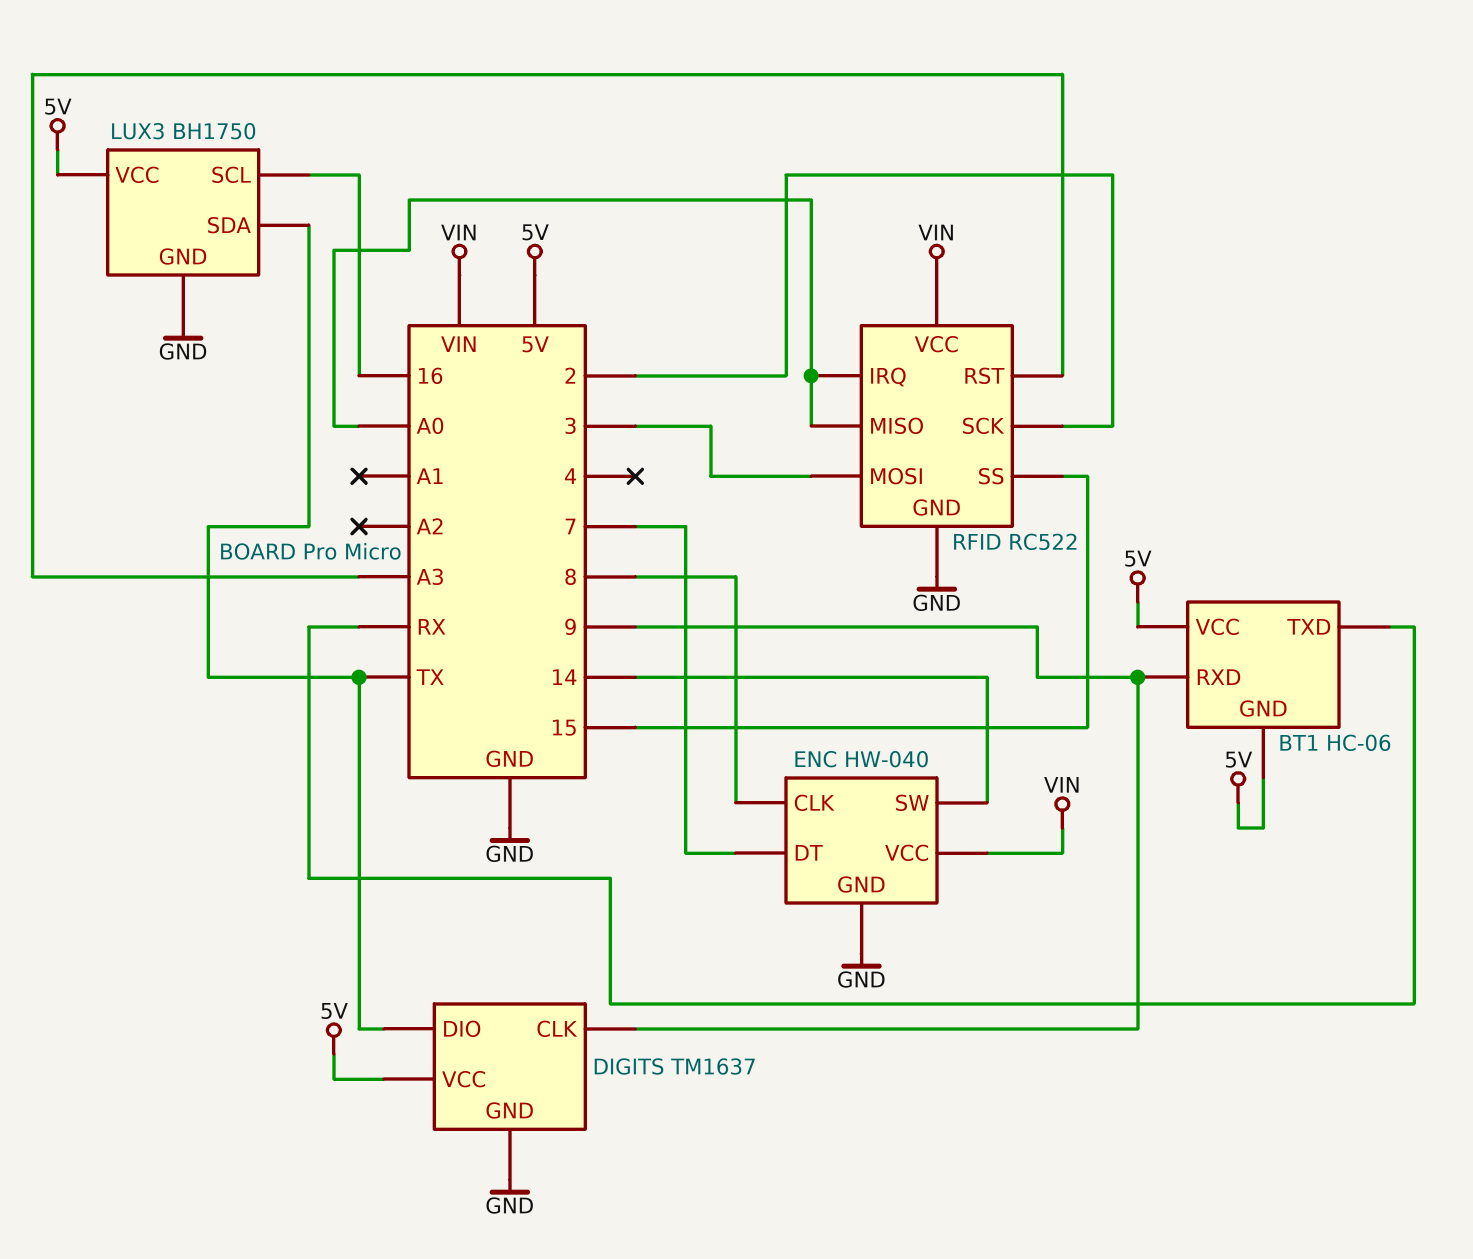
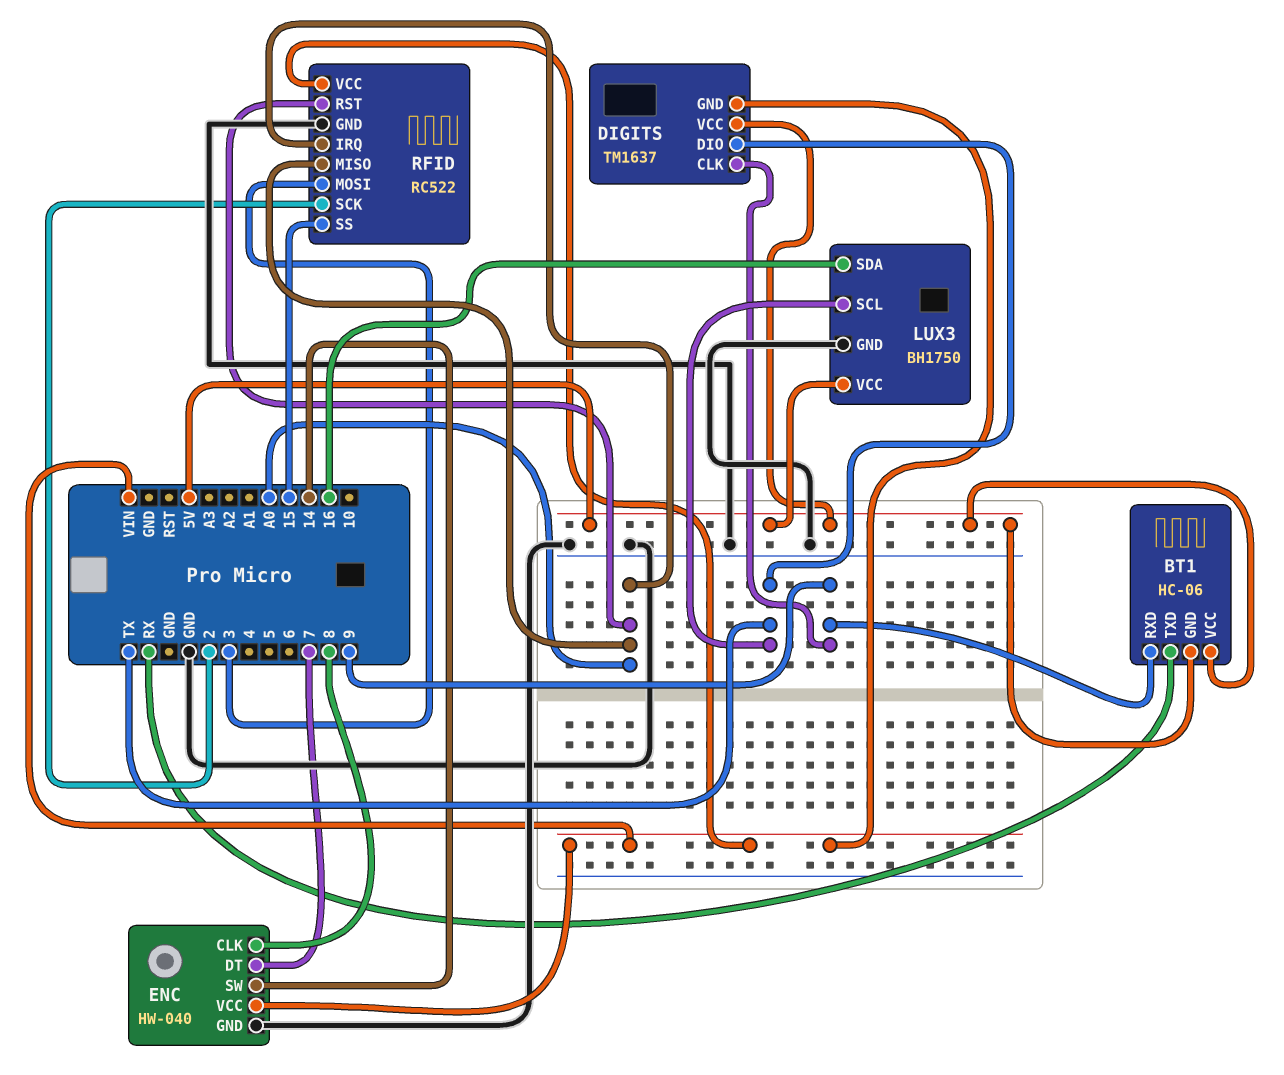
DIGITS pin GND: GND -> VIN
LUX3 pin SCL: 16 -> TX
LUX3 pin SDA: TX -> 16
RFID pin RST: A3 -> A0

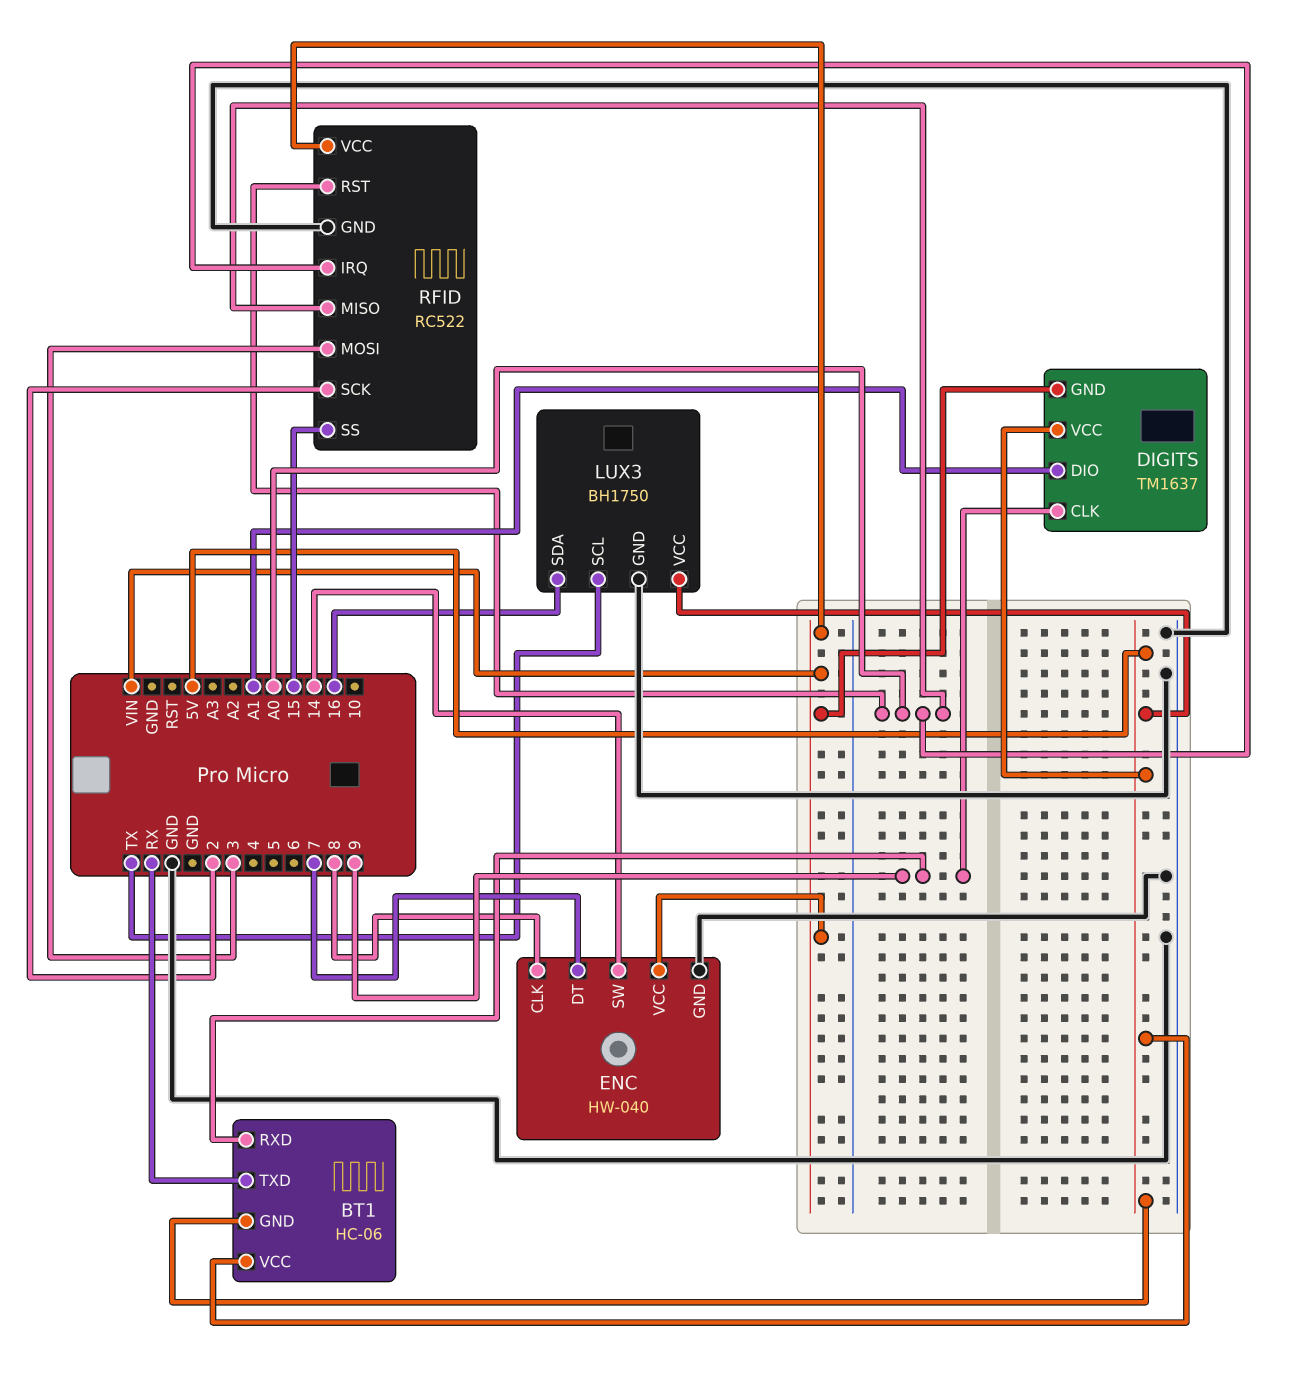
DIGITS pin DIO: TX -> A1

